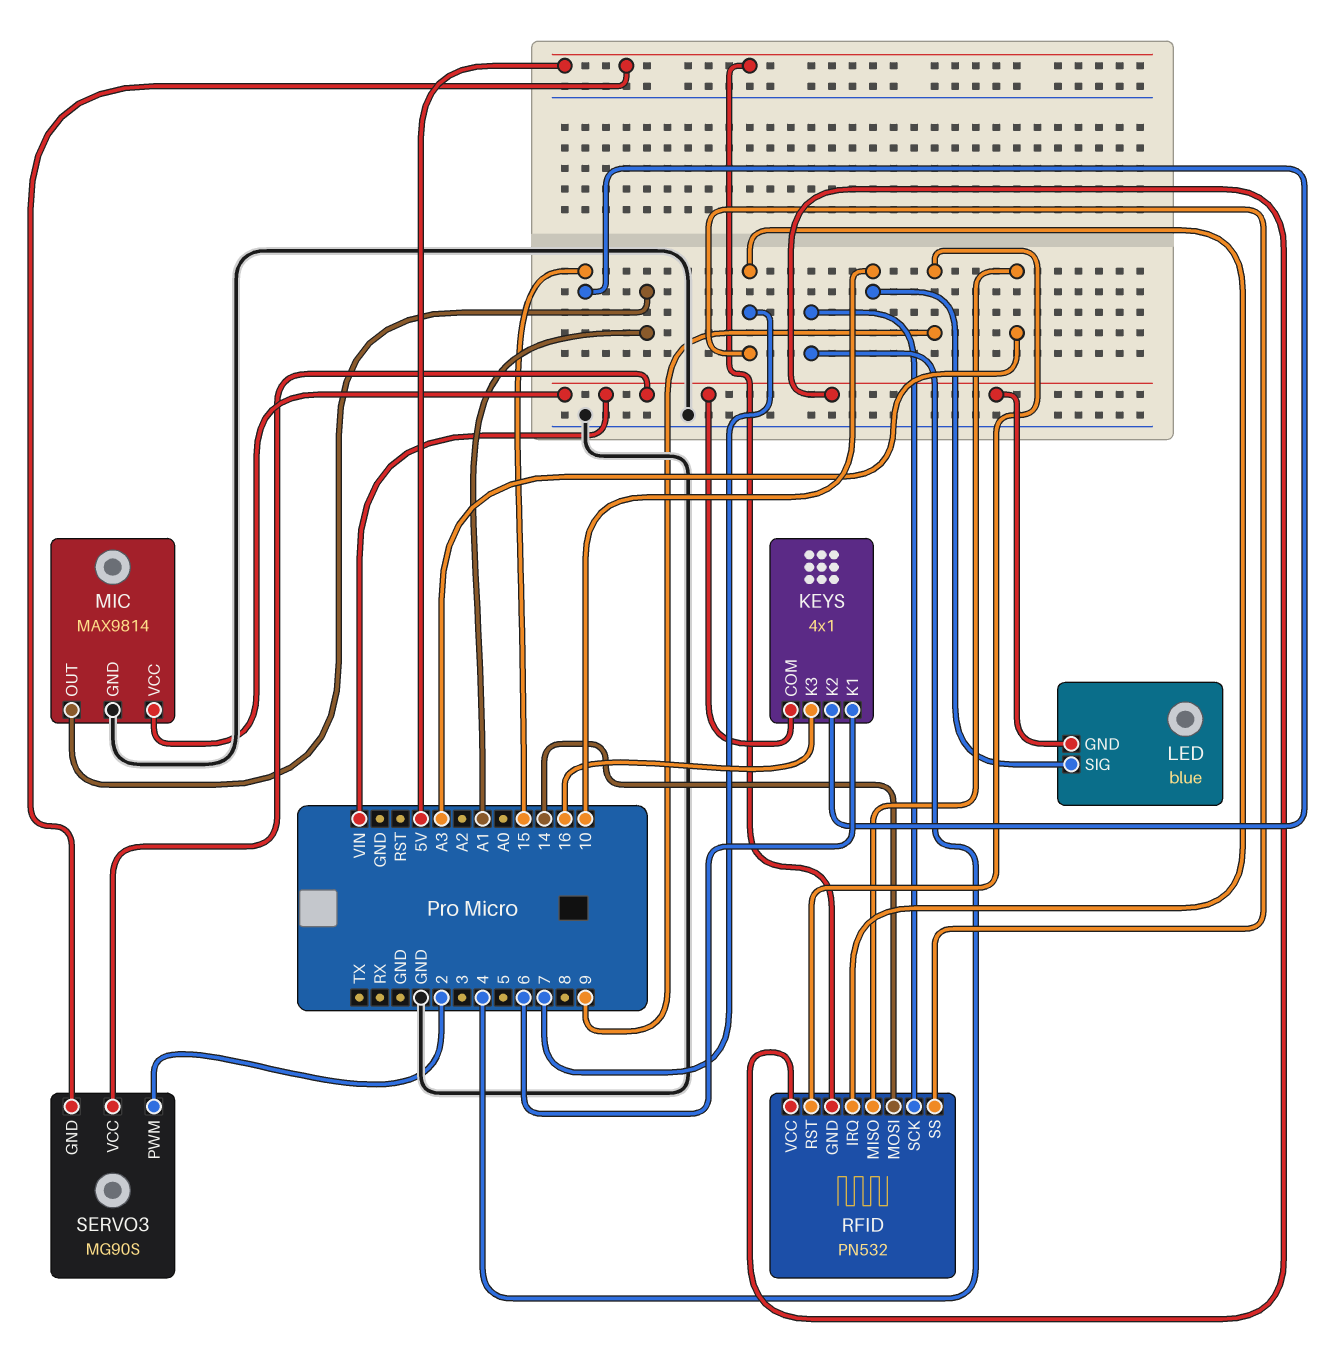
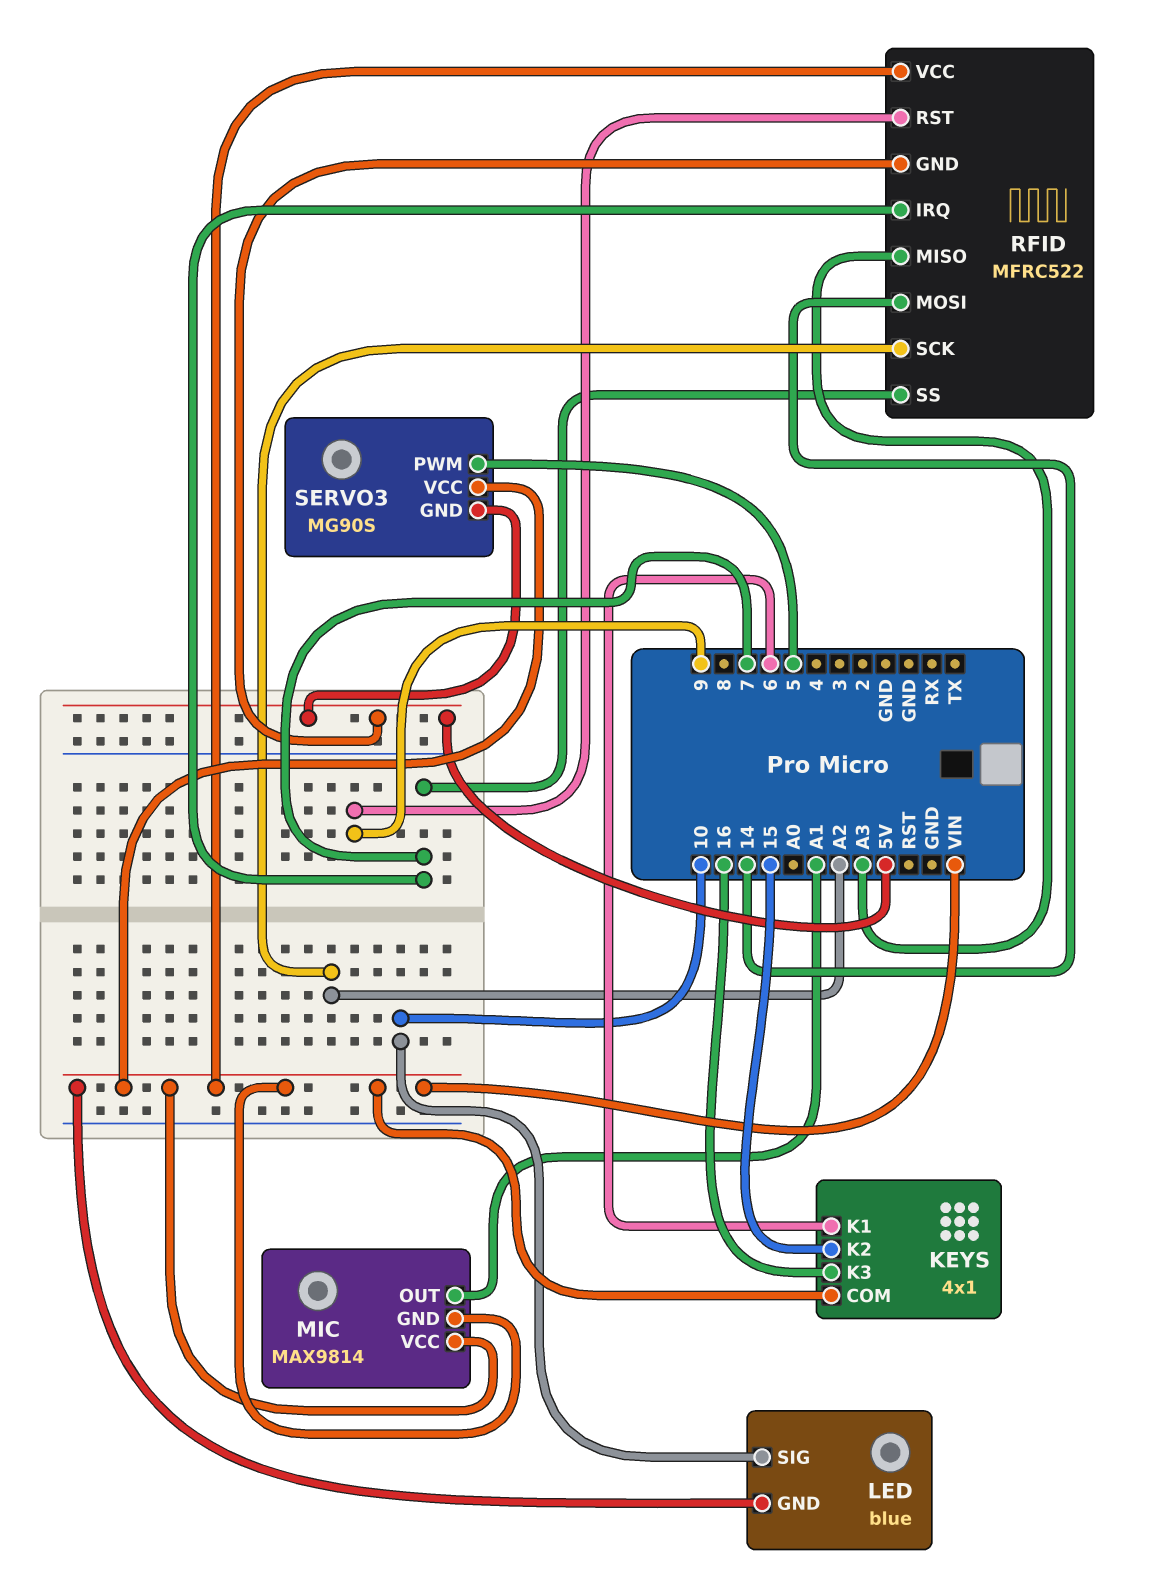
MIC pin GND: GND -> VIN
RFID: PN532 -> MFRC522
RFID pin SCK: 4 -> A2
SERVO3 pin PWM: 2 -> 5

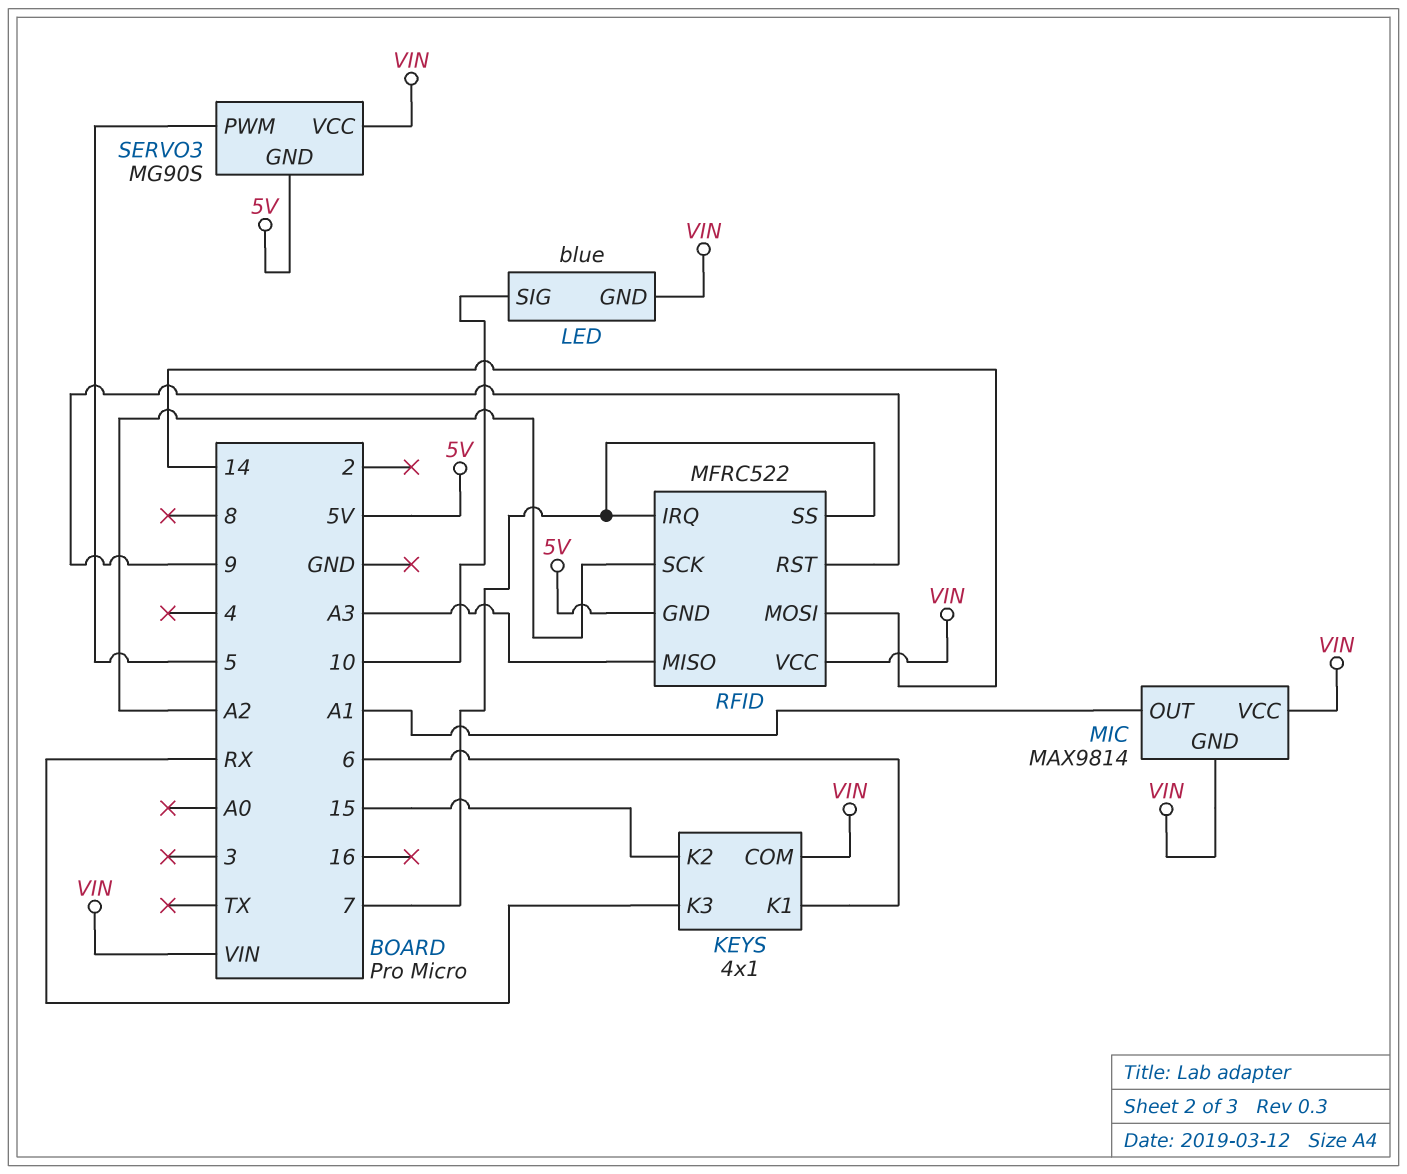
KEYS pin K3: 16 -> RX

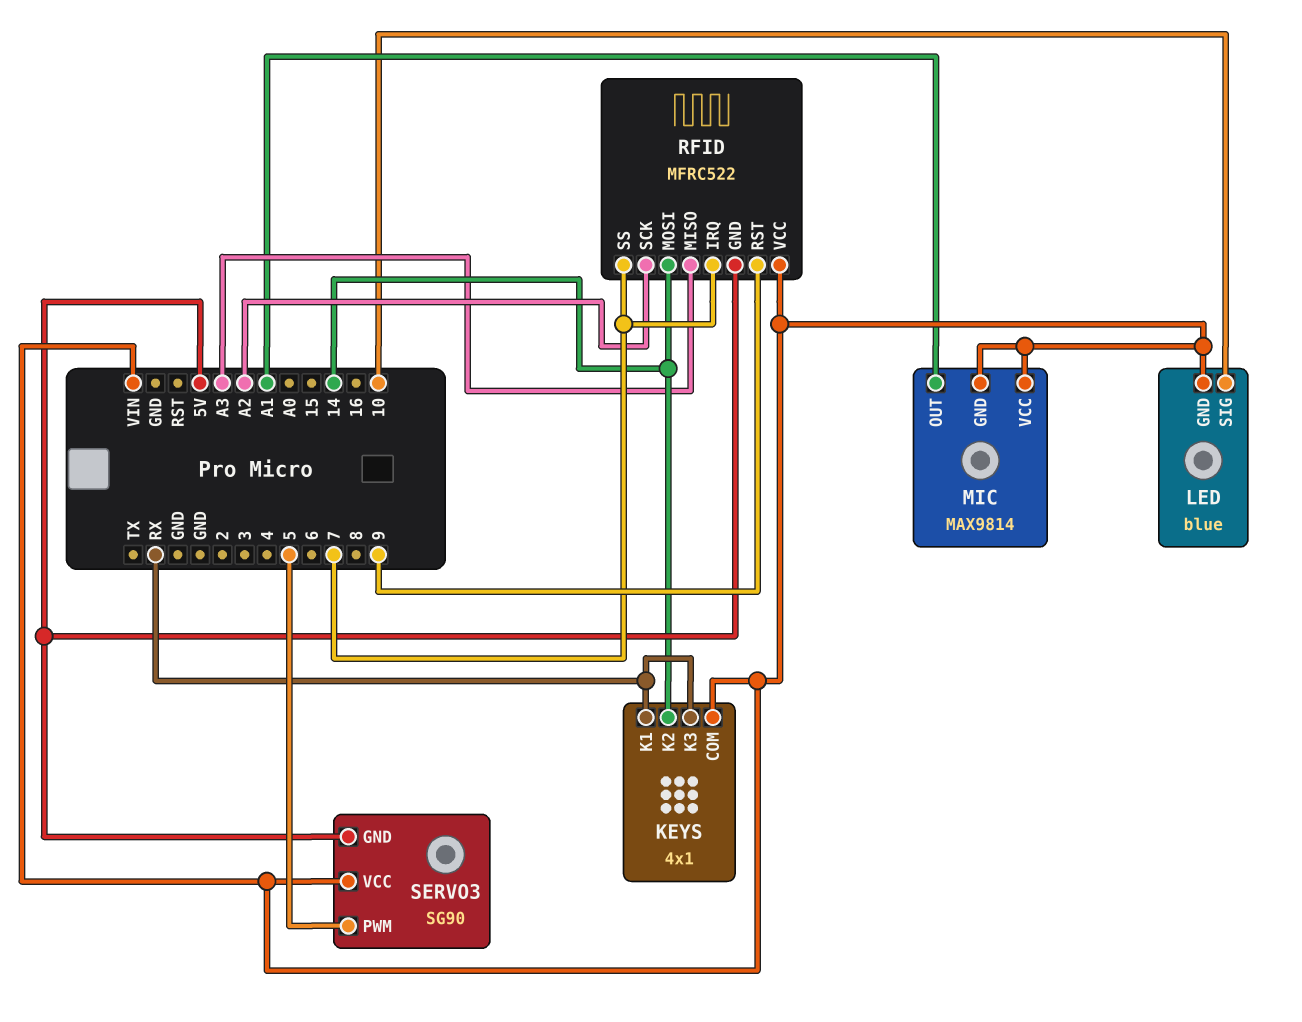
KEYS pin K1: 6 -> RX
KEYS pin K2: 15 -> 14
SERVO3: MG90S -> SG90

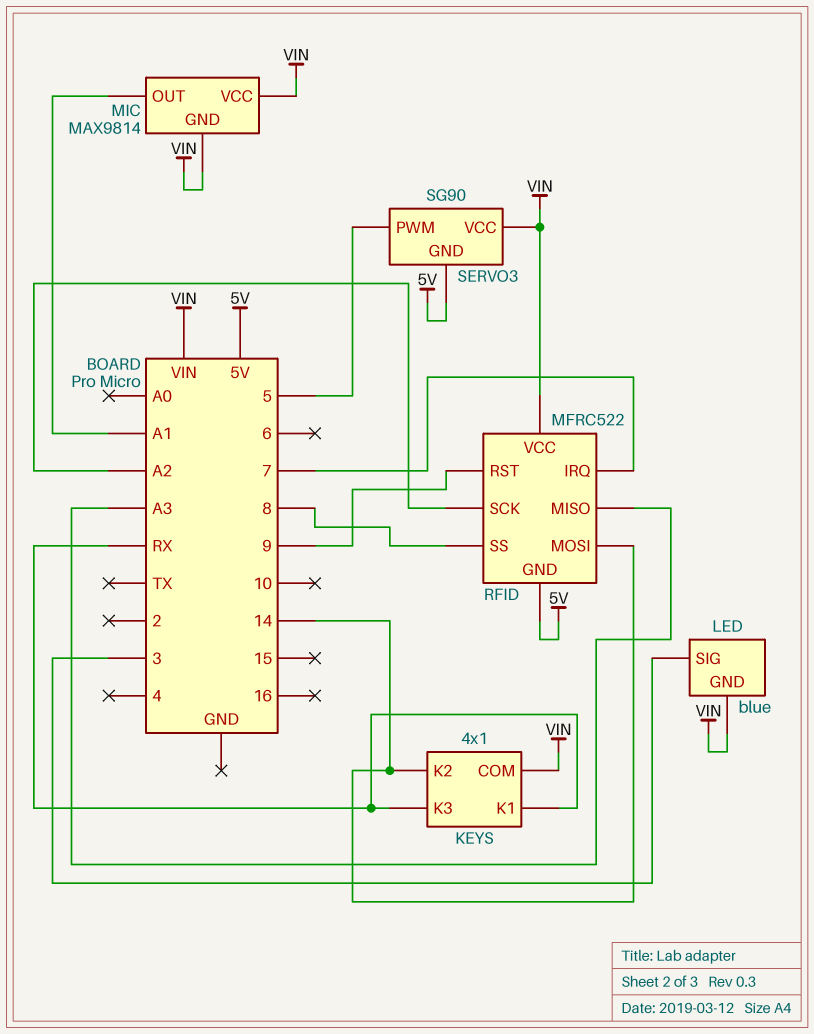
LED pin SIG: 10 -> 3
RFID pin SS: 7 -> 8

